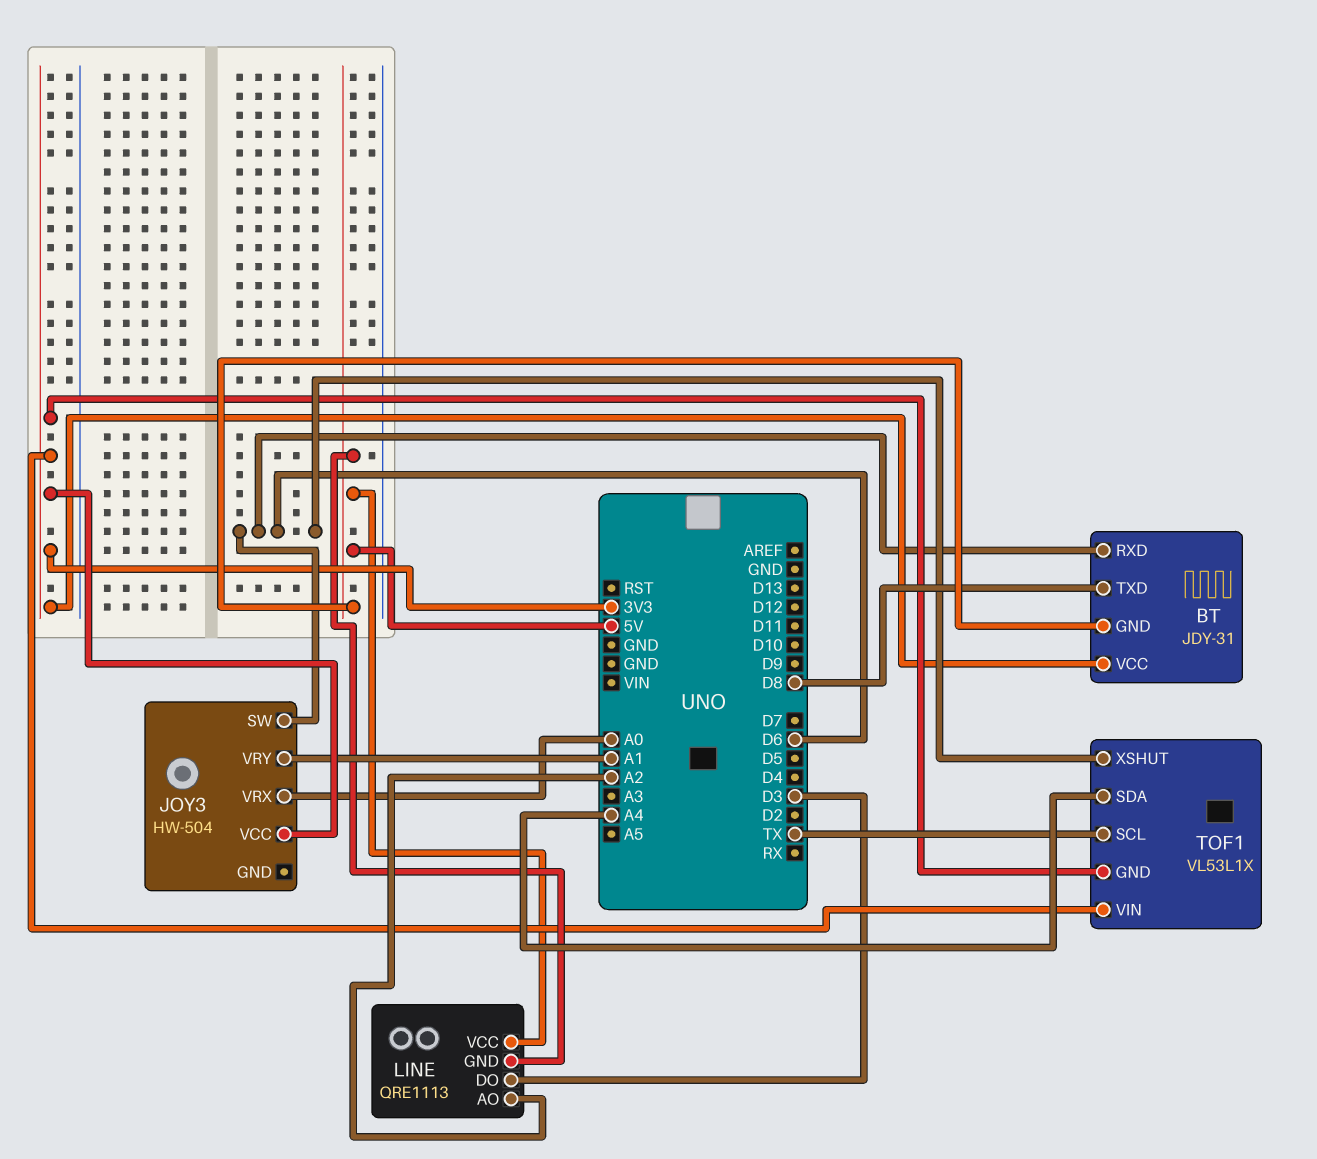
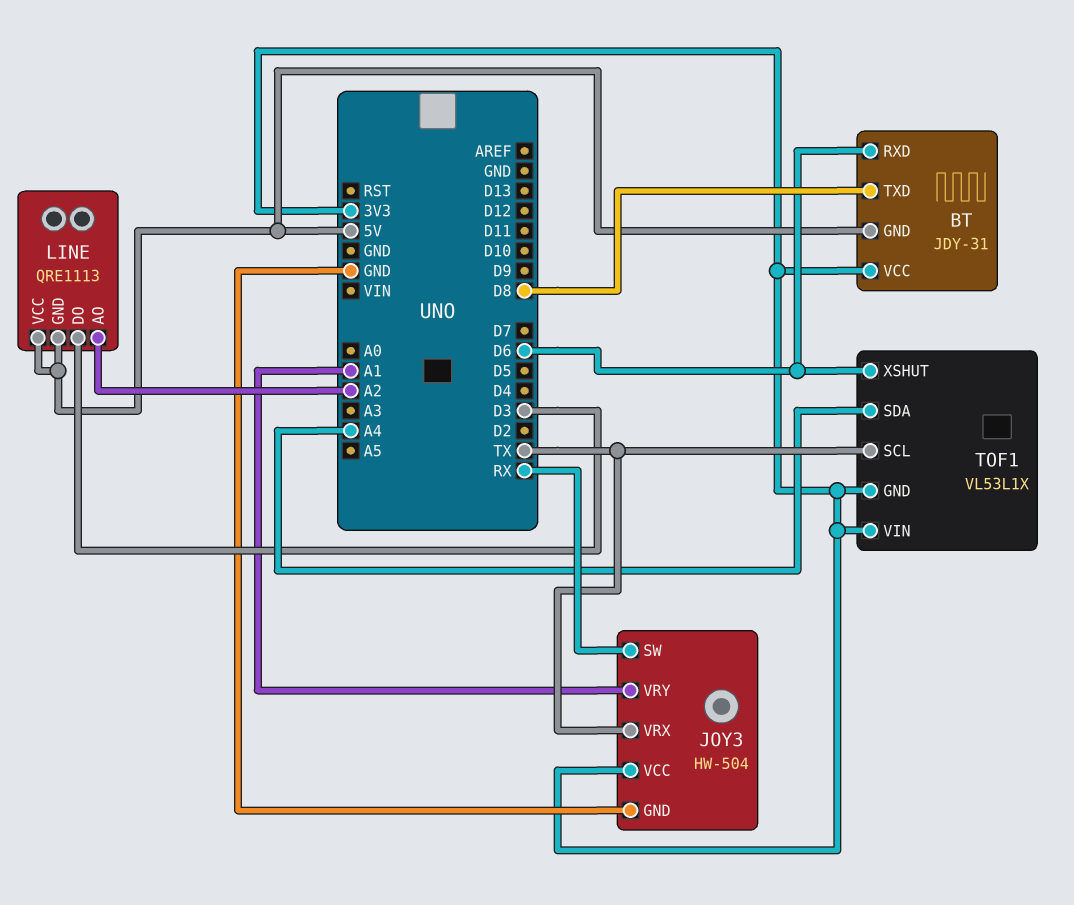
JOY3 pin GND: none -> GND
JOY3 pin SW: D6 -> RX
JOY3 pin VRX: A0 -> TX

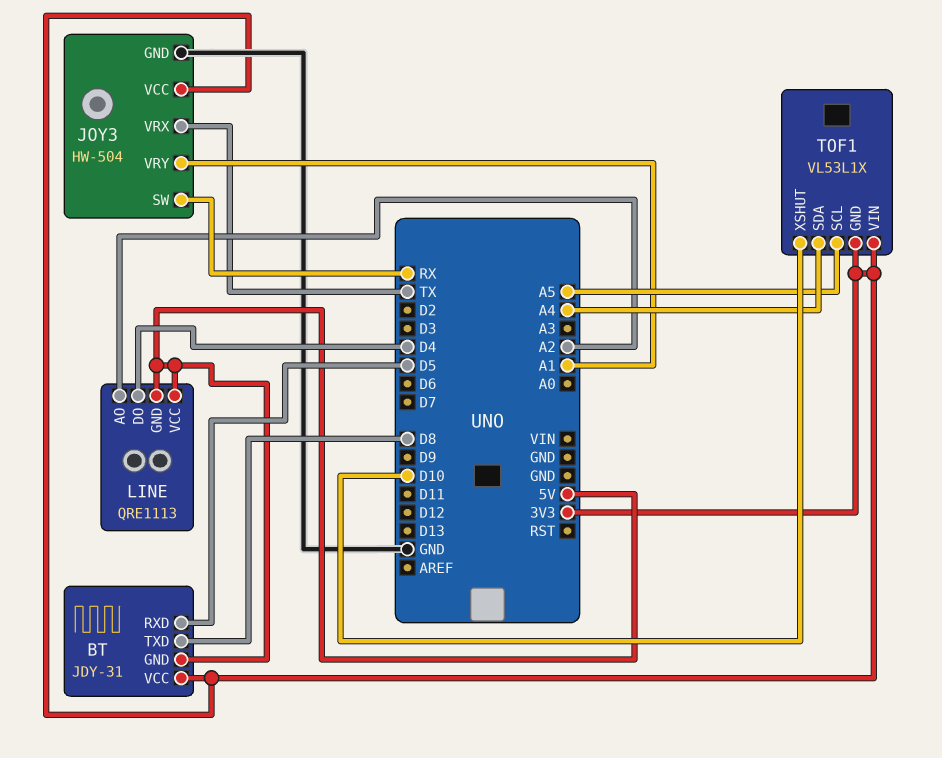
BT pin RXD: D6 -> D5
LINE pin DO: D3 -> D4
TOF1 pin SCL: TX -> A5
TOF1 pin XSHUT: D6 -> D10

